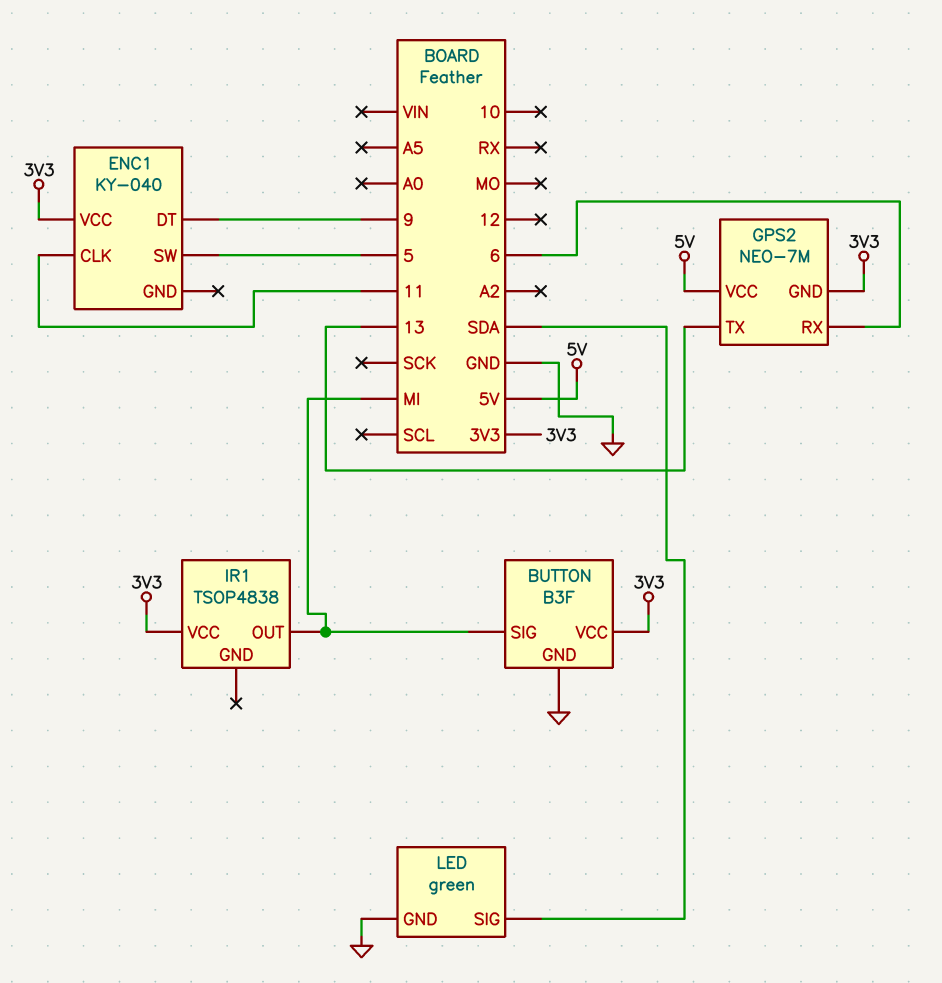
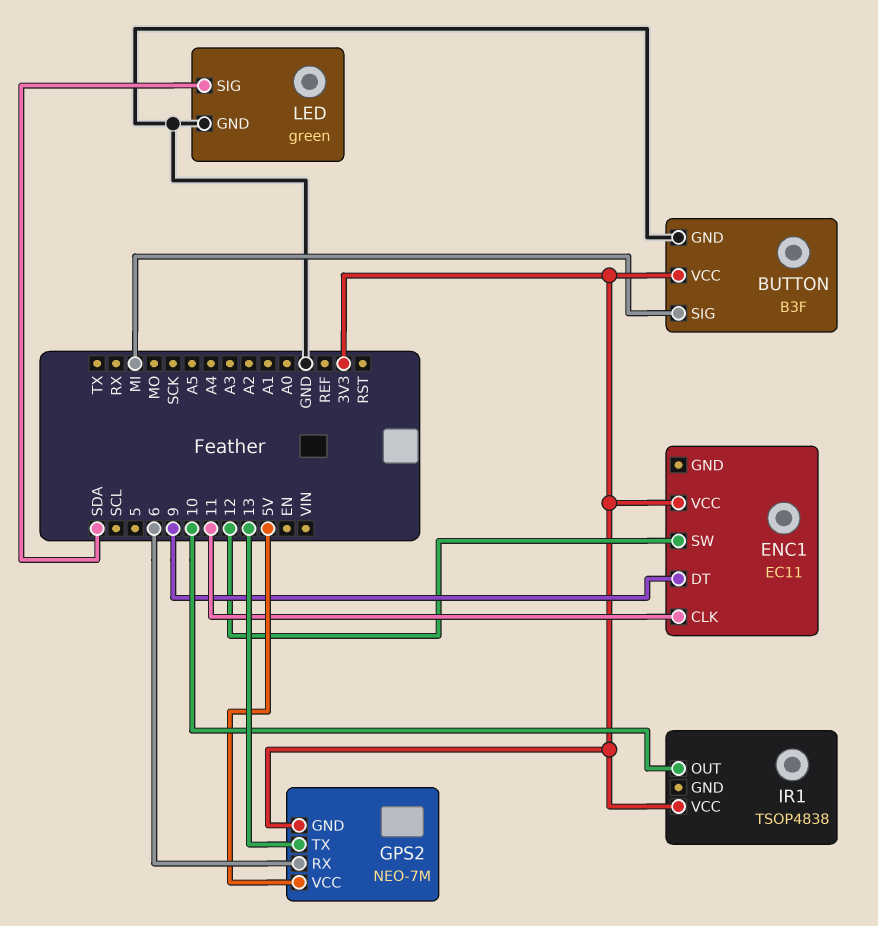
ENC1: KY-040 -> EC11
ENC1 pin SW: 5 -> 12
IR1 pin OUT: MI -> 10

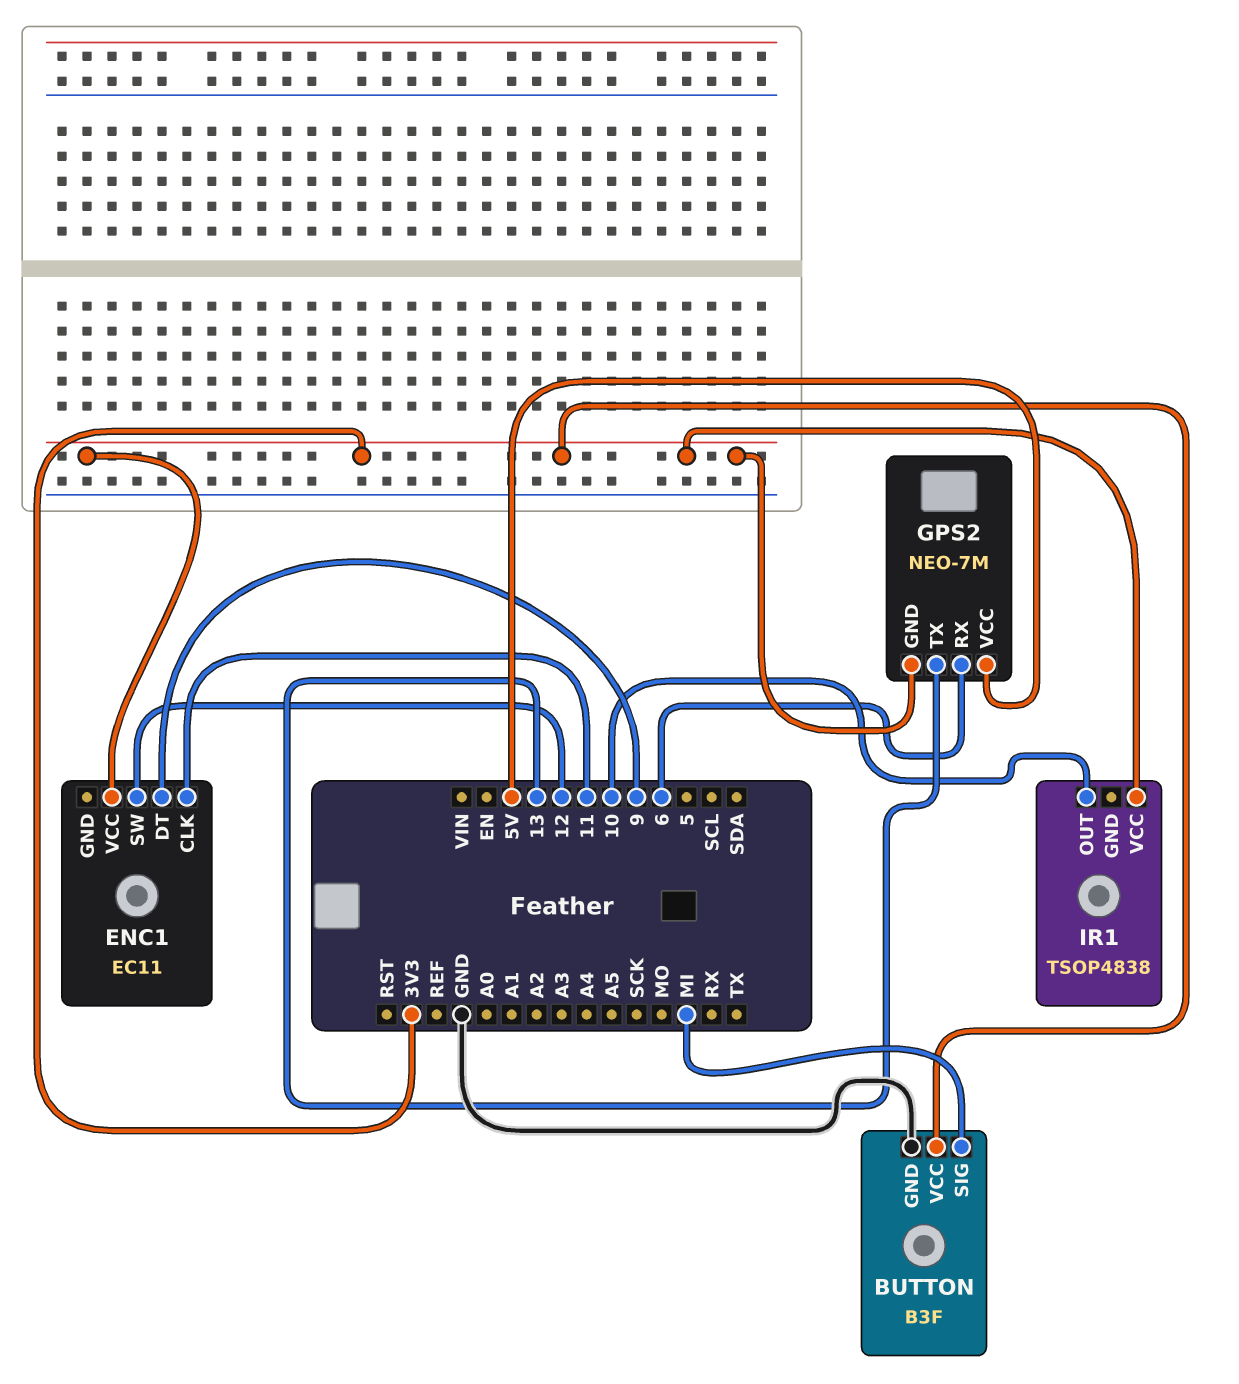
LED: green -> none
LED pin GND: GND -> none
LED pin SIG: SDA -> none

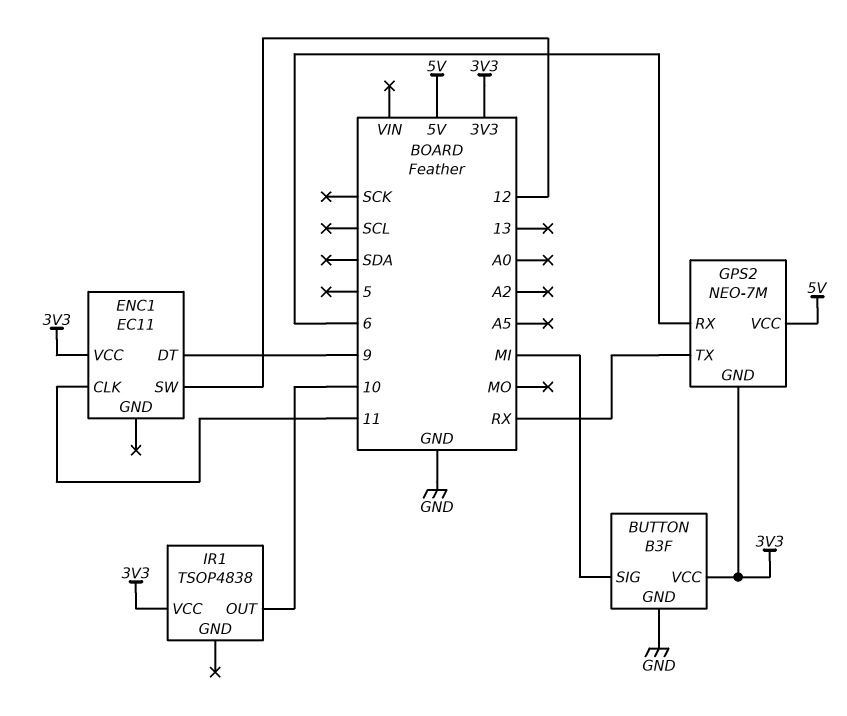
GPS2 pin TX: 13 -> RX

